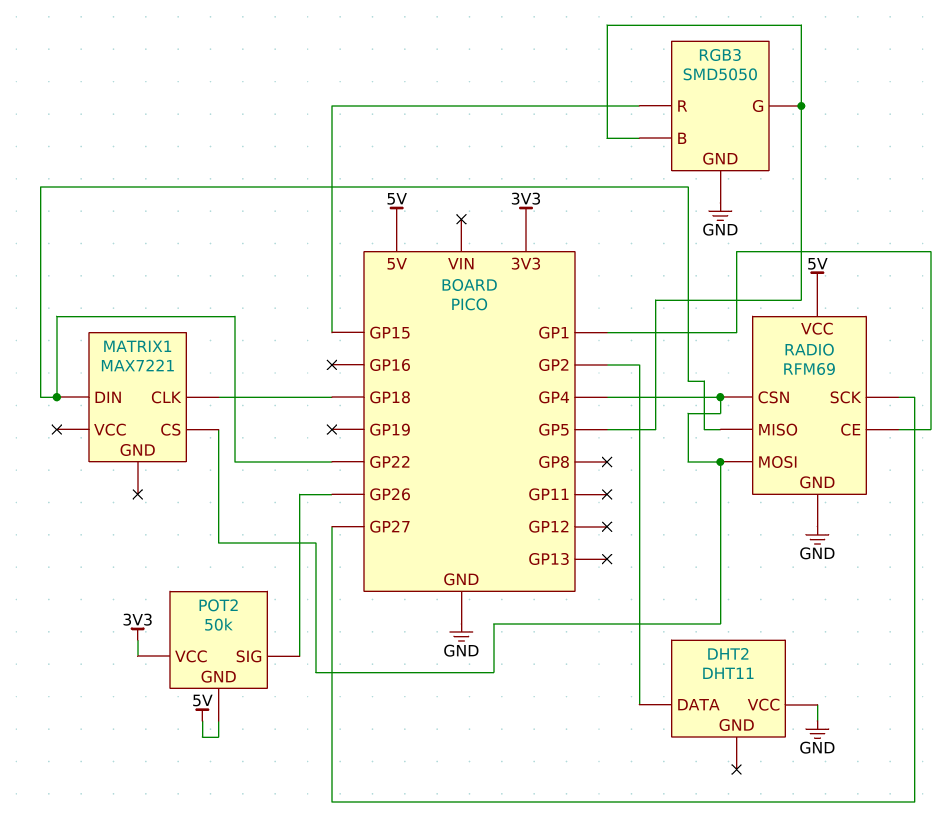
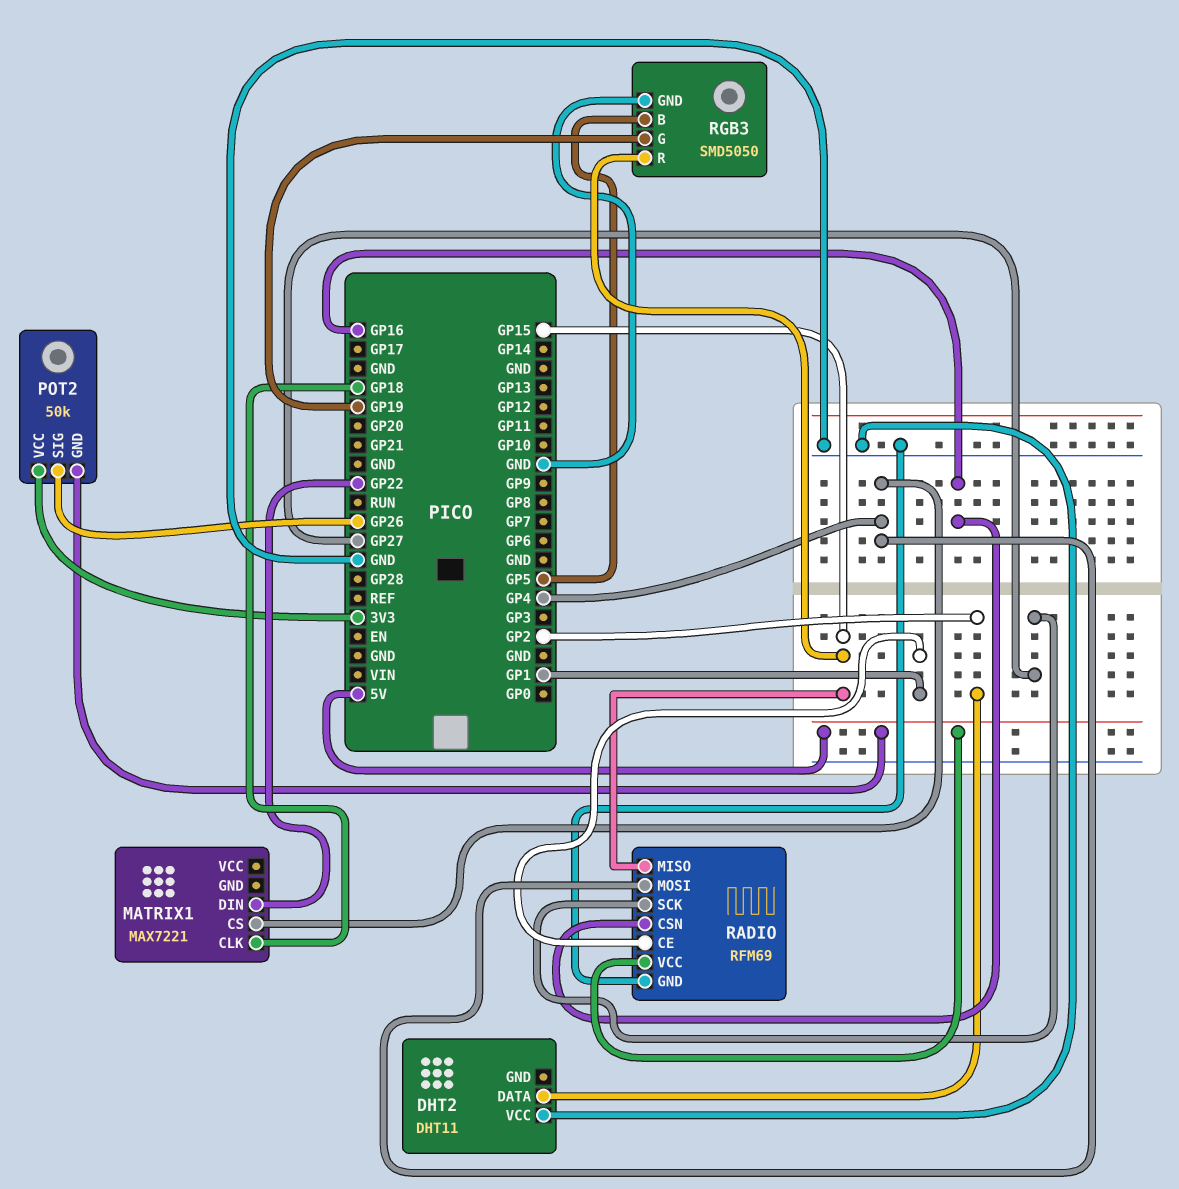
RADIO pin CSN: GP4 -> GP16
RADIO pin MISO: GP22 -> GP15
RGB3 pin G: GP5 -> GP19

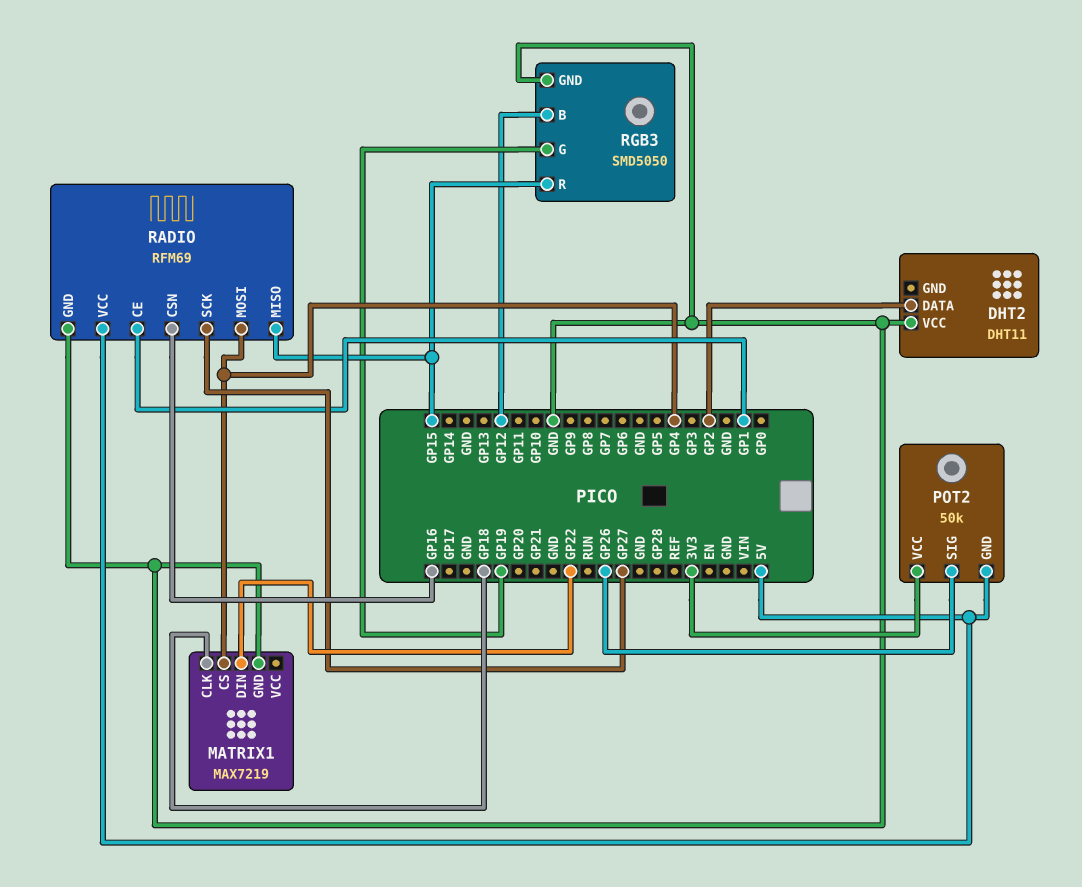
MATRIX1: MAX7221 -> MAX7219
MATRIX1 pin GND: none -> GND
RGB3 pin B: GP5 -> GP12

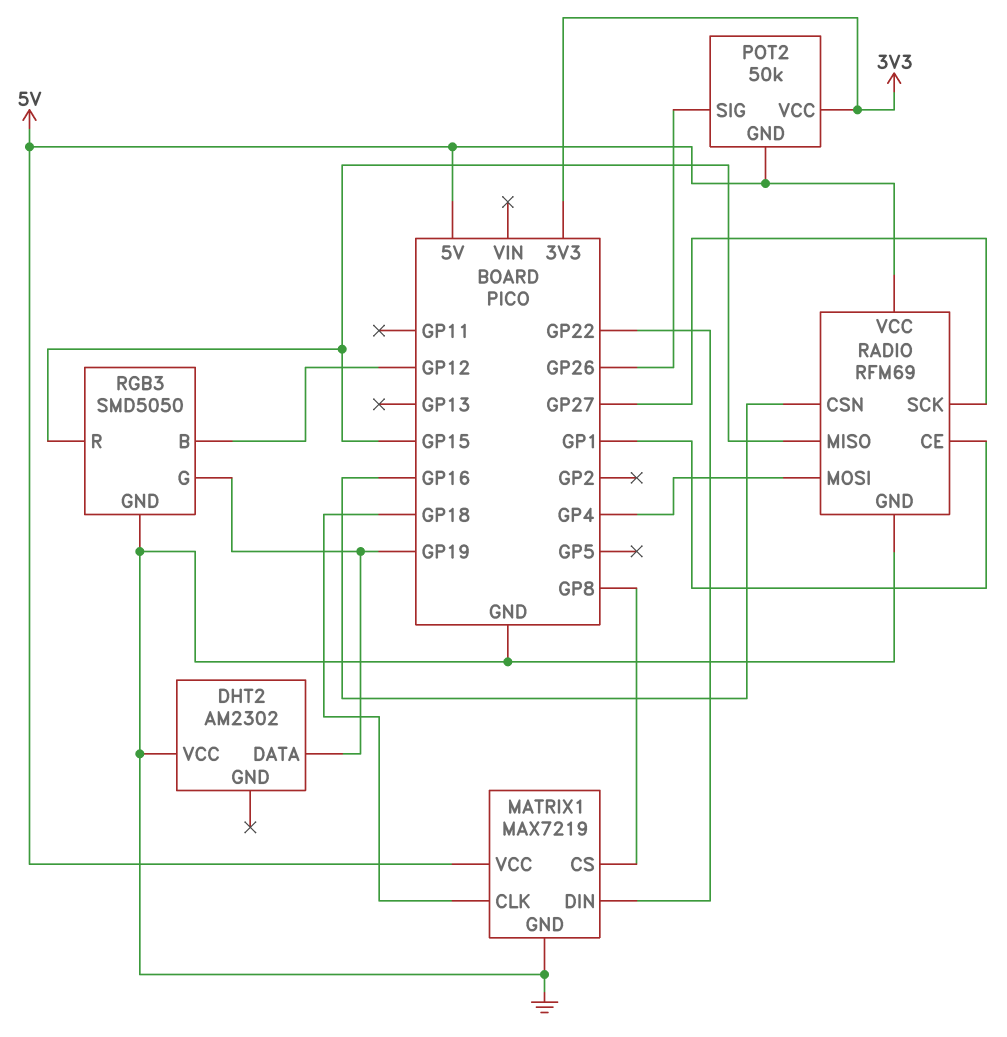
DHT2: DHT11 -> AM2302
DHT2 pin DATA: GP2 -> GP19
MATRIX1 pin CS: GP4 -> GP8
MATRIX1 pin VCC: none -> 5V

